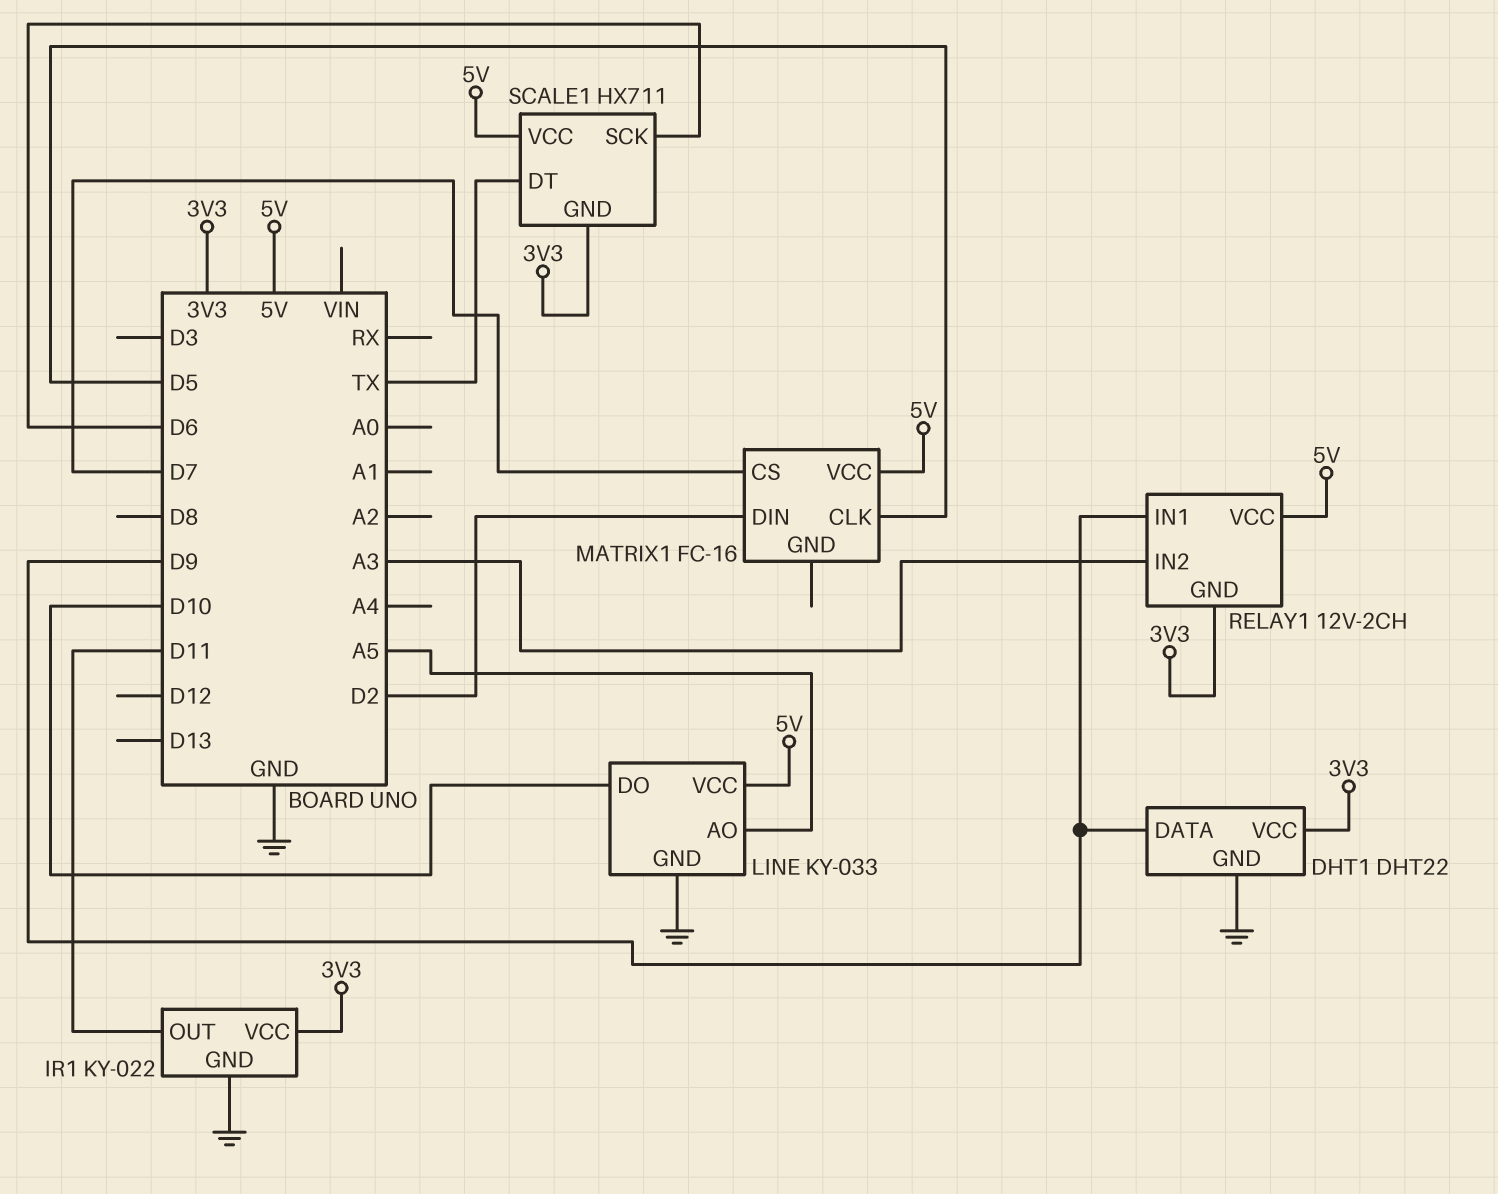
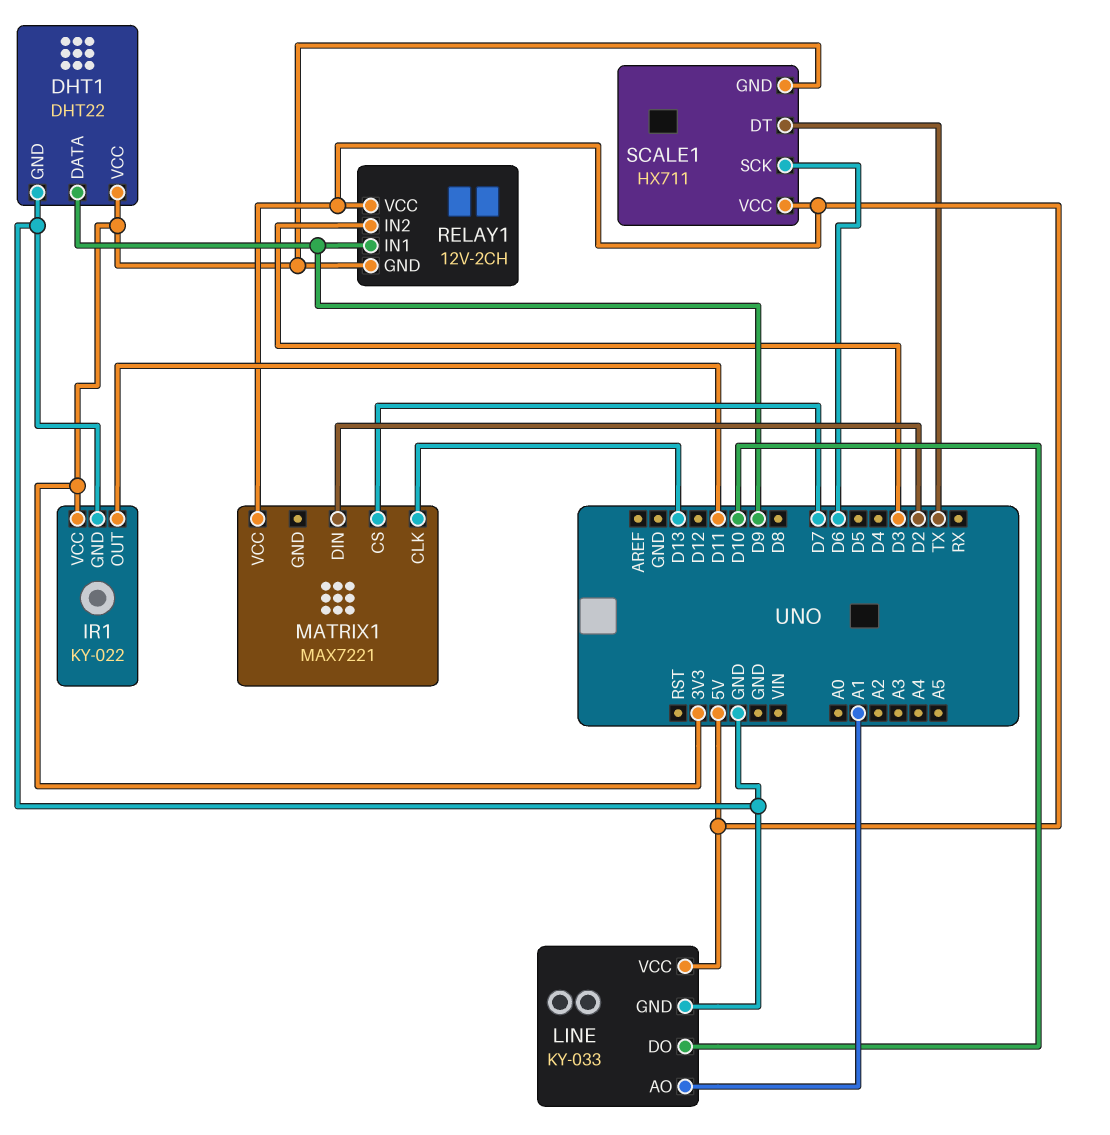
LINE pin AO: A5 -> A1
MATRIX1: FC-16 -> MAX7221
MATRIX1 pin CLK: D5 -> D13
RELAY1 pin IN2: A3 -> D3

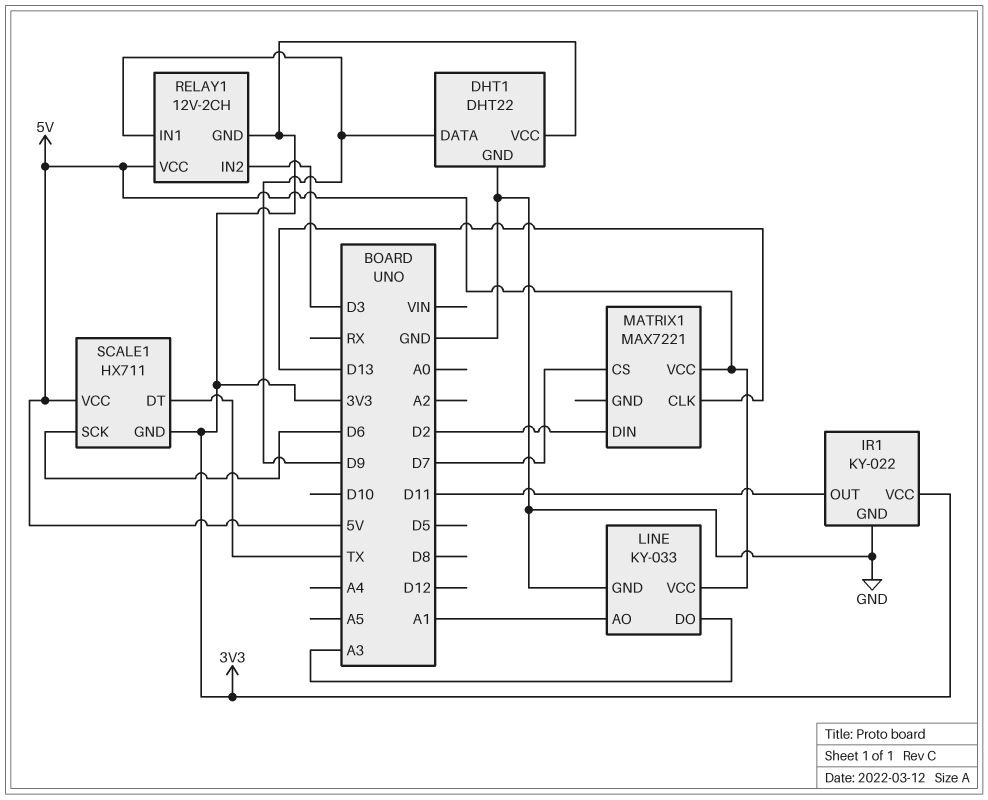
LINE pin DO: D10 -> A3

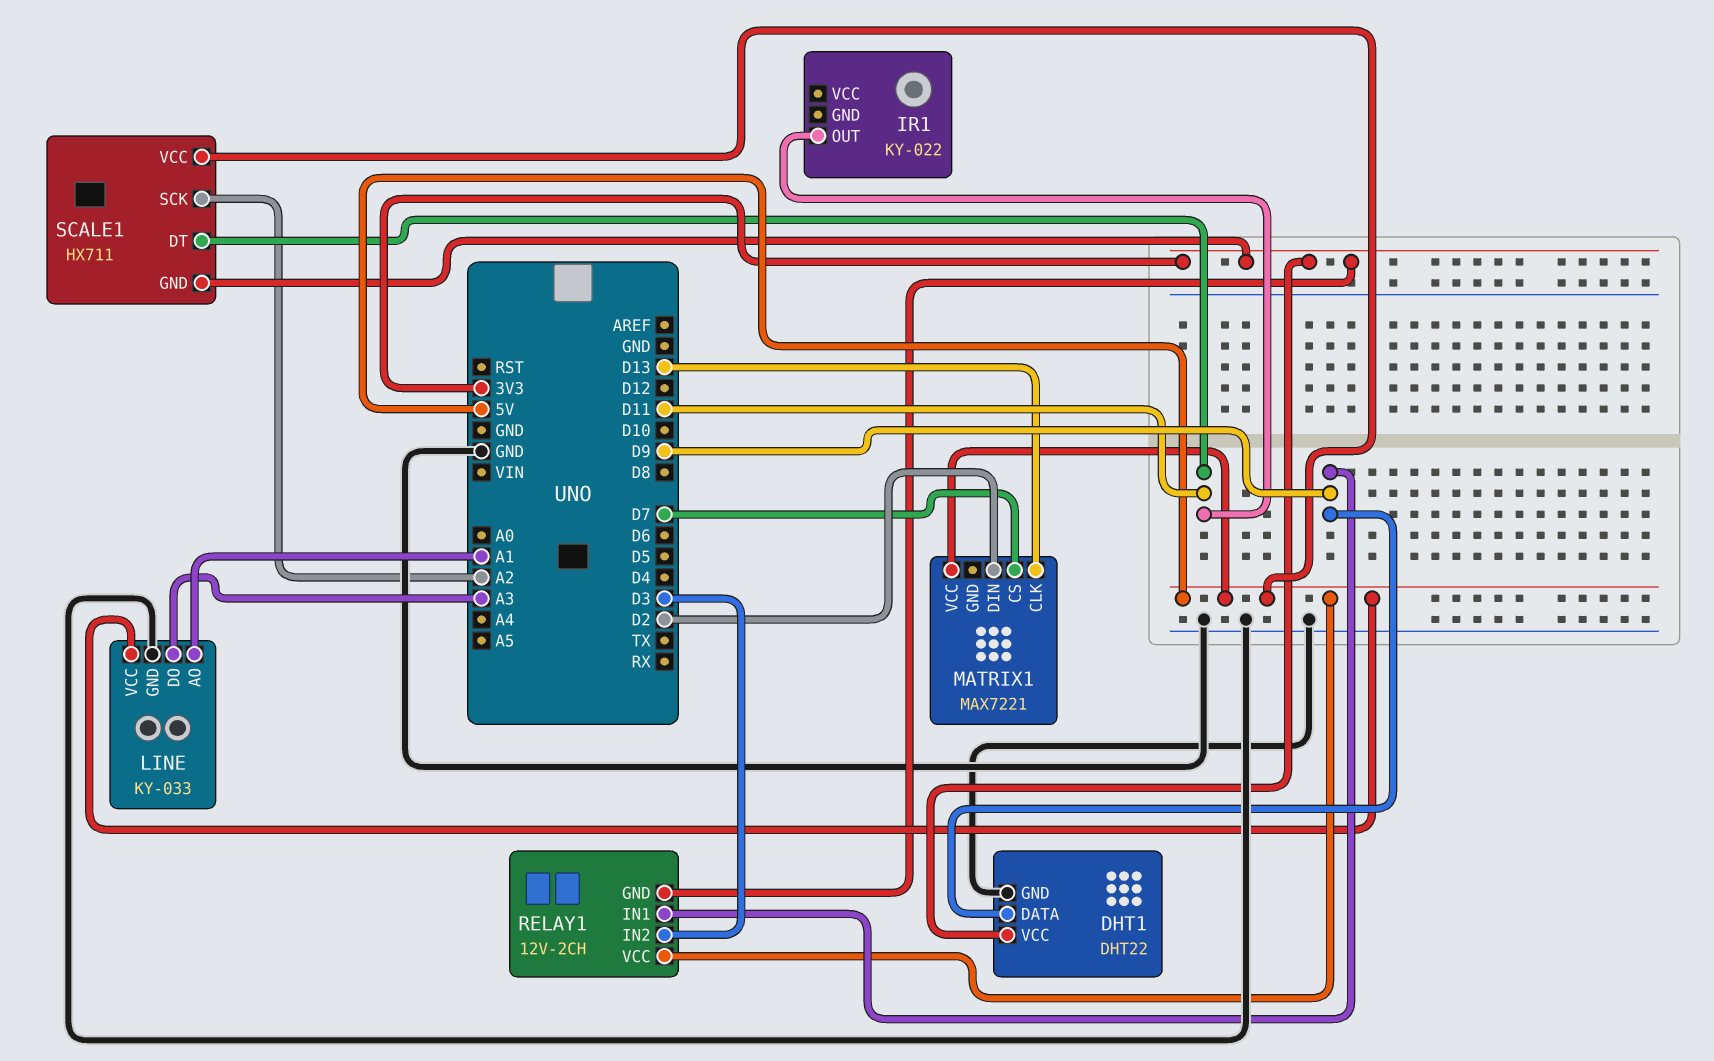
IR1 pin GND: GND -> none
IR1 pin VCC: 3V3 -> none
SCALE1 pin DT: TX -> D11
SCALE1 pin SCK: D6 -> A2

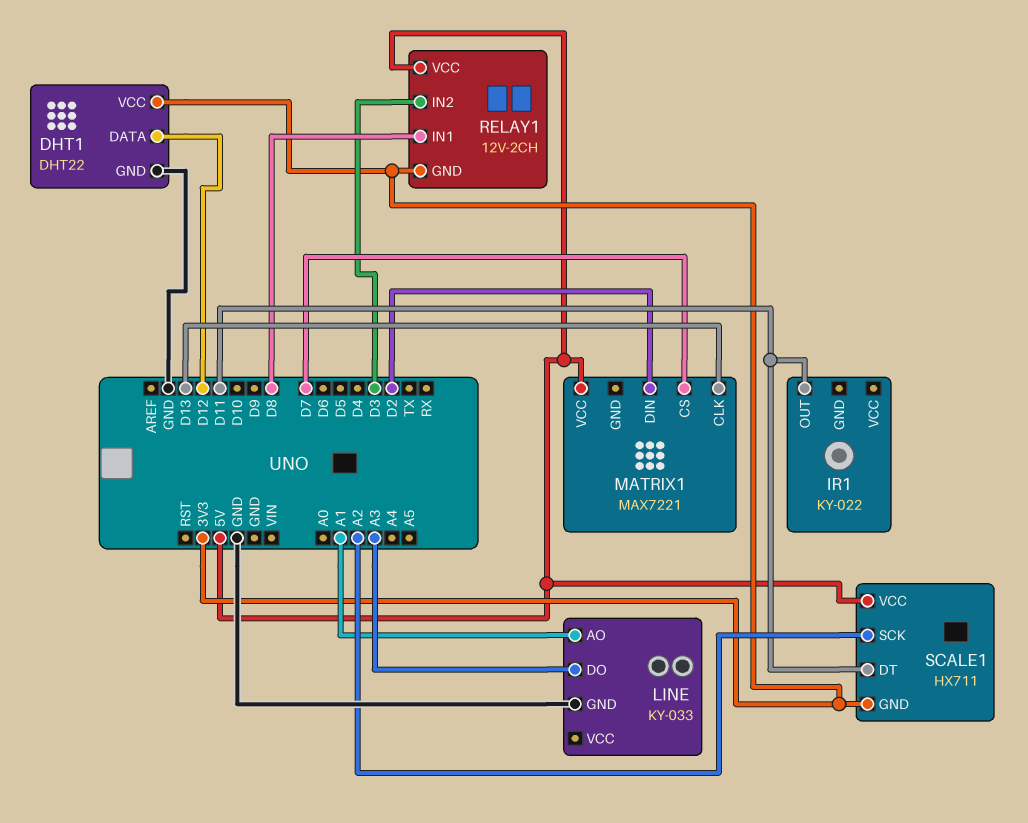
DHT1 pin DATA: D9 -> D12
LINE pin VCC: 5V -> none
RELAY1 pin IN1: D9 -> D8

